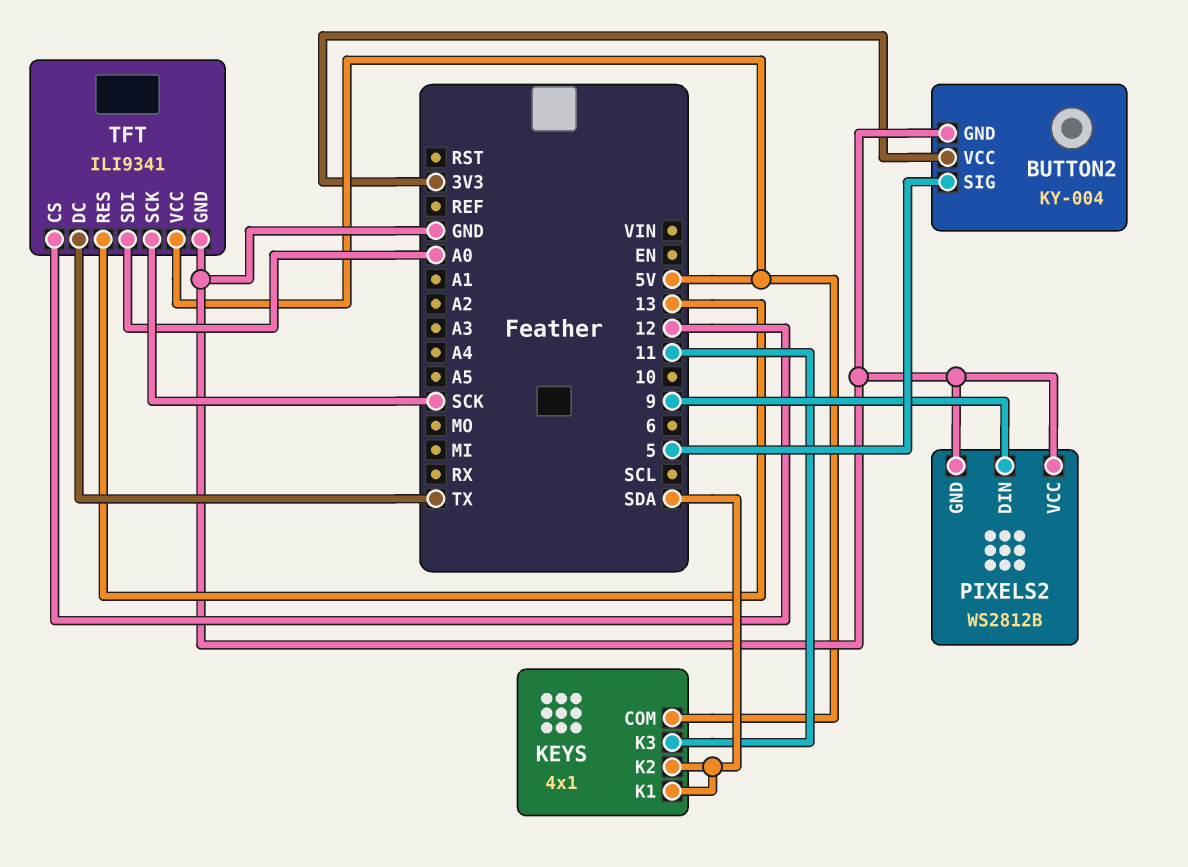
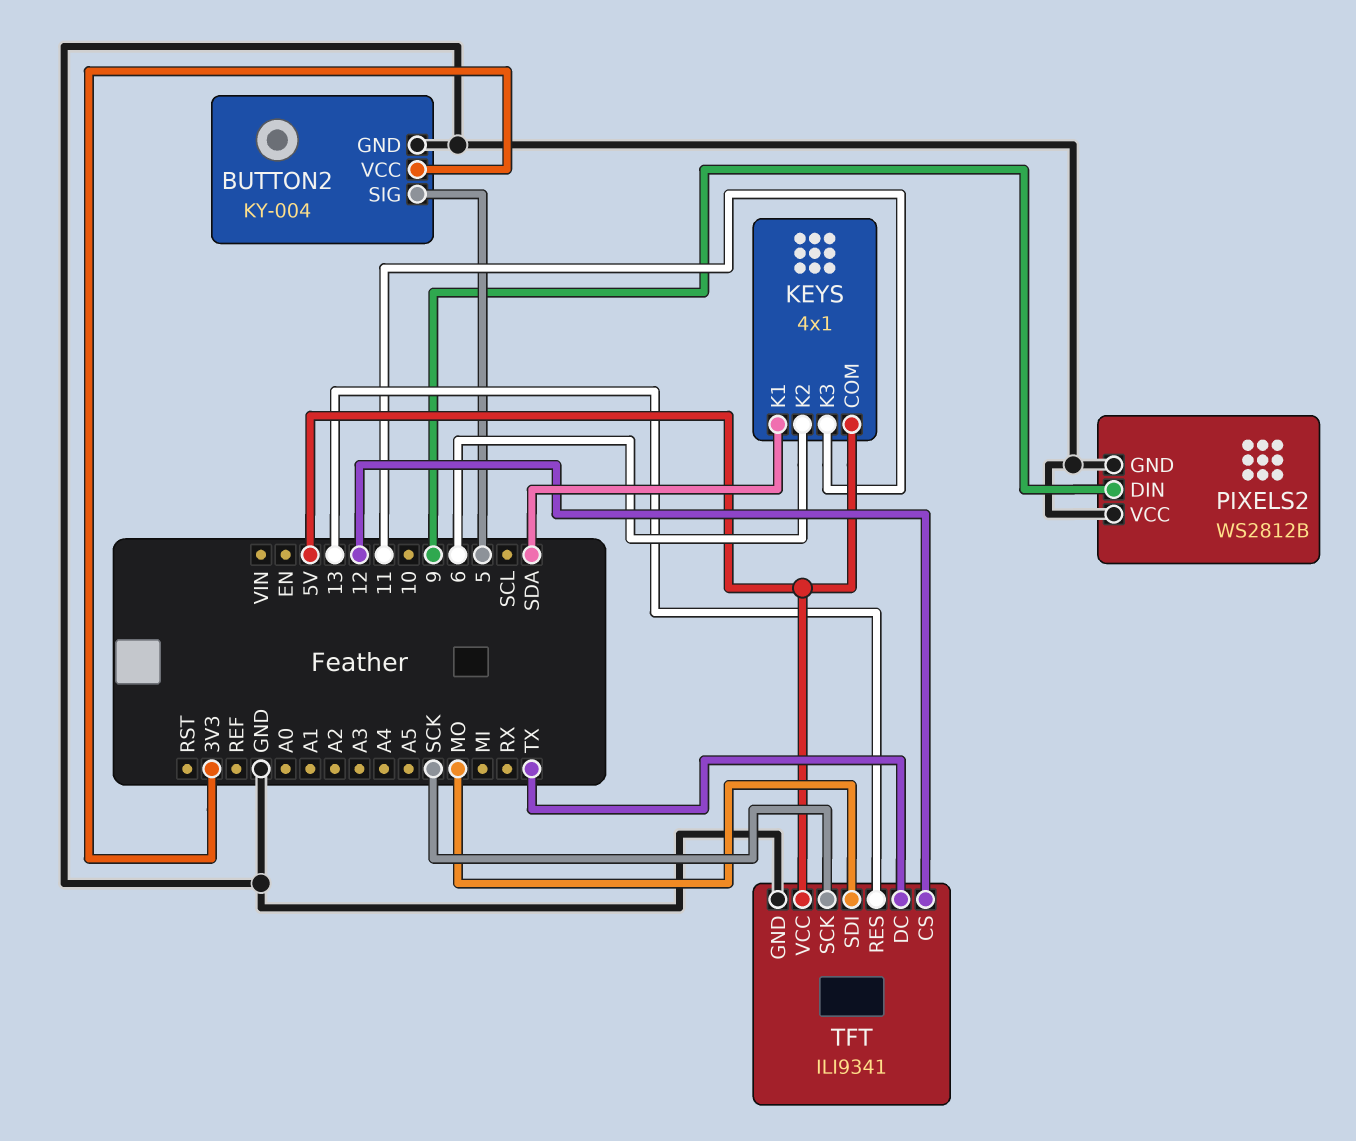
KEYS pin K2: SDA -> 6
TFT pin SDI: A0 -> MO

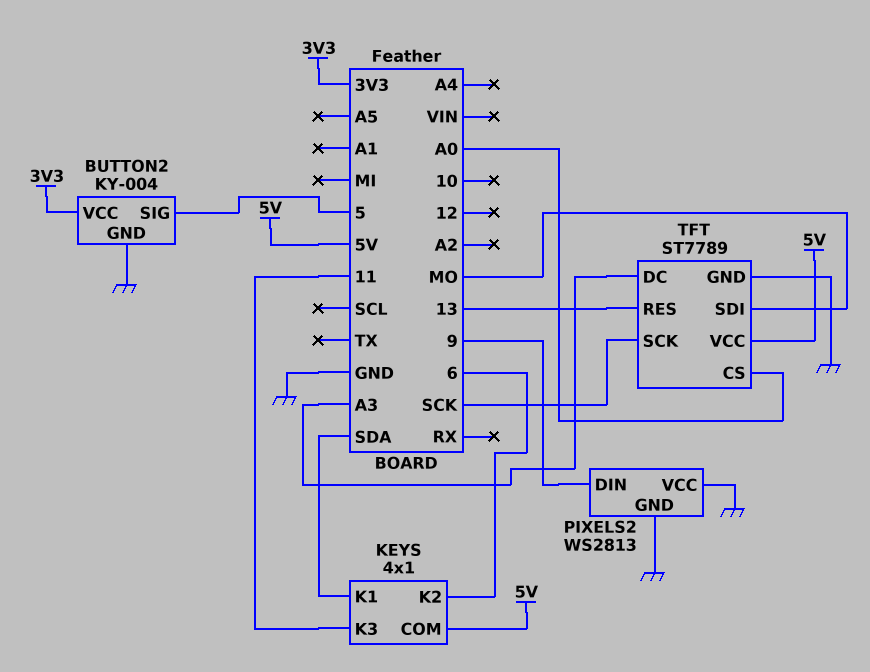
PIXELS2: WS2812B -> WS2813
TFT: ILI9341 -> ST7789
TFT pin CS: 12 -> A0
TFT pin DC: TX -> A3

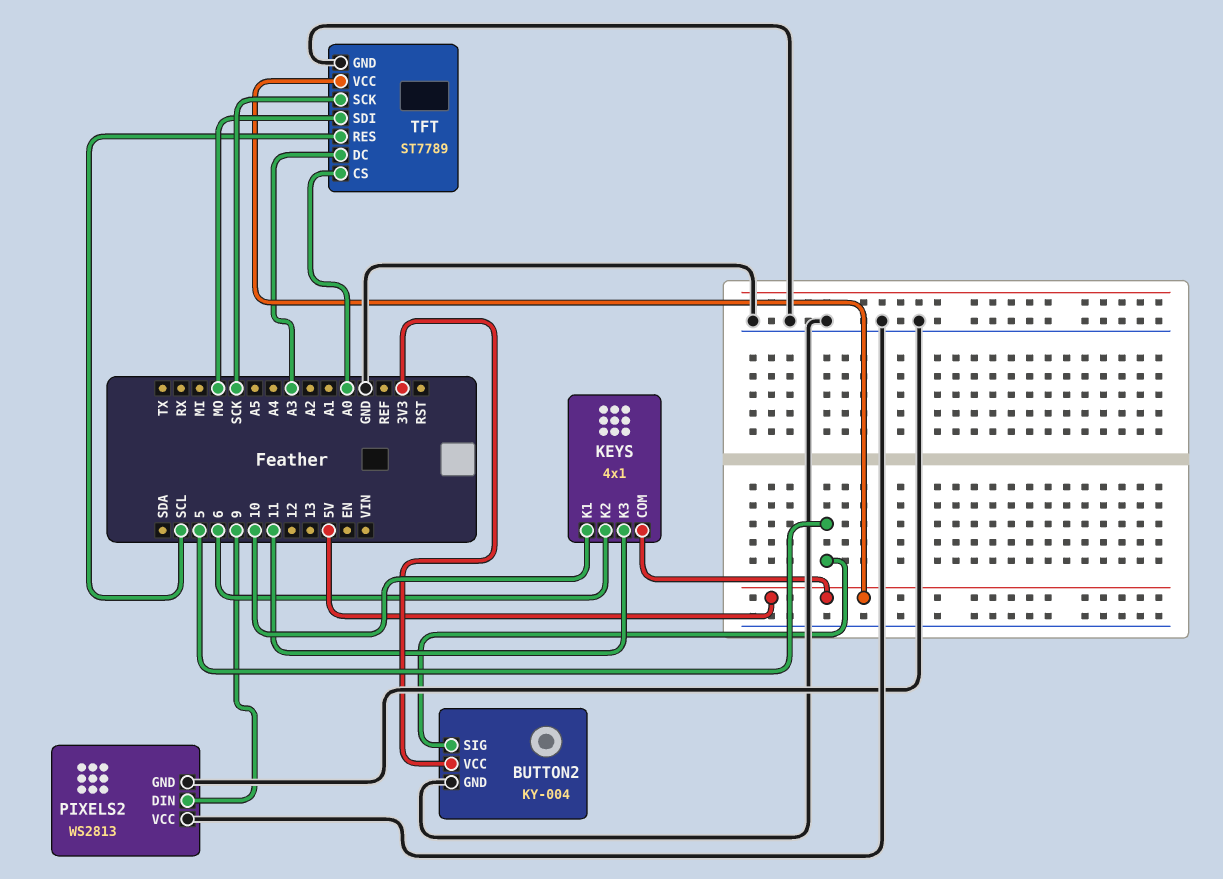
KEYS pin K1: SDA -> 10
TFT pin RES: 13 -> SCL

